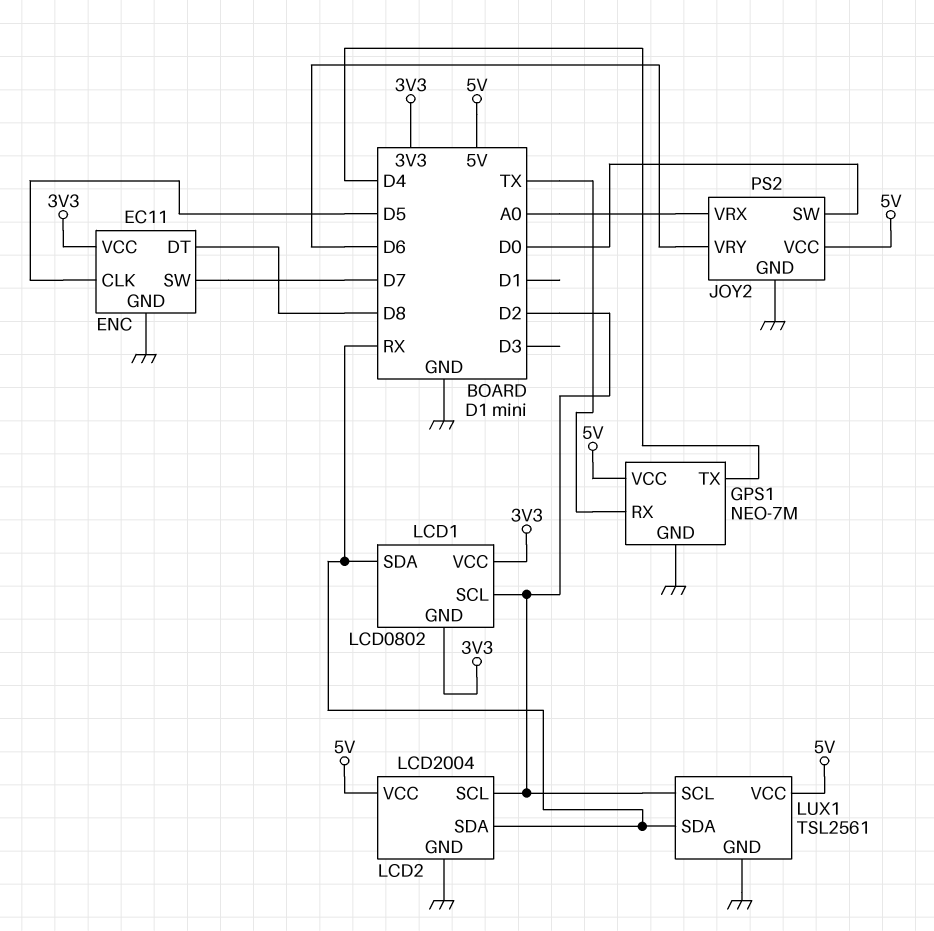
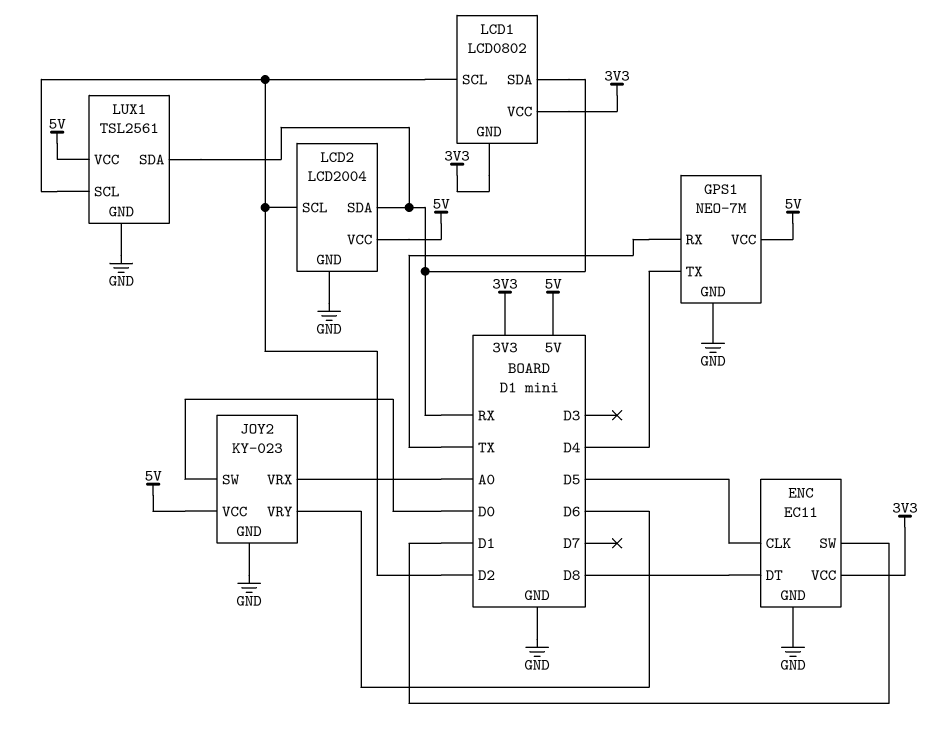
ENC pin SW: D7 -> D1
JOY2: PS2 -> KY-023

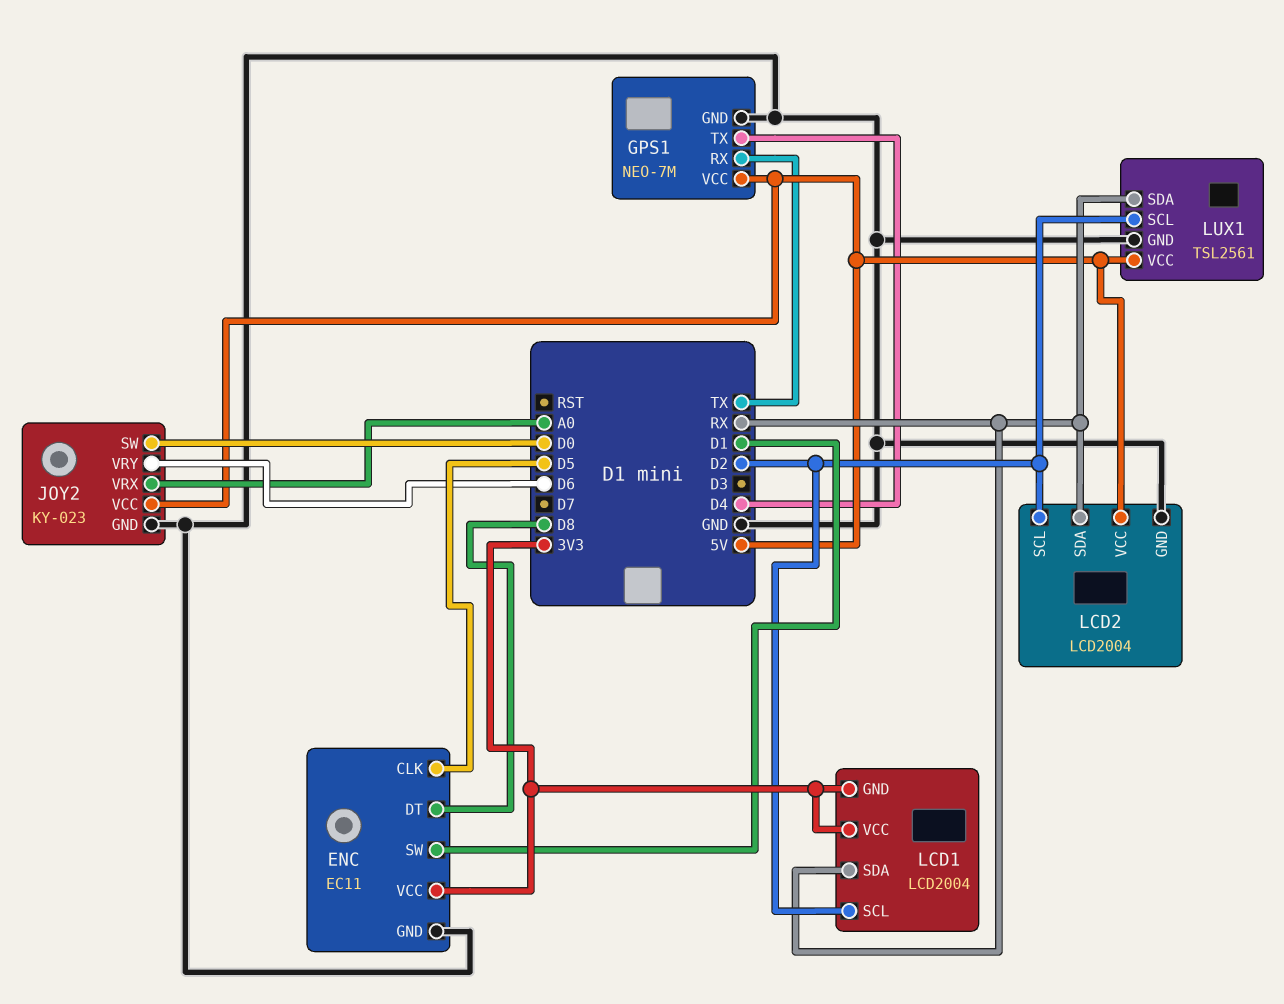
LCD1: LCD0802 -> LCD2004

